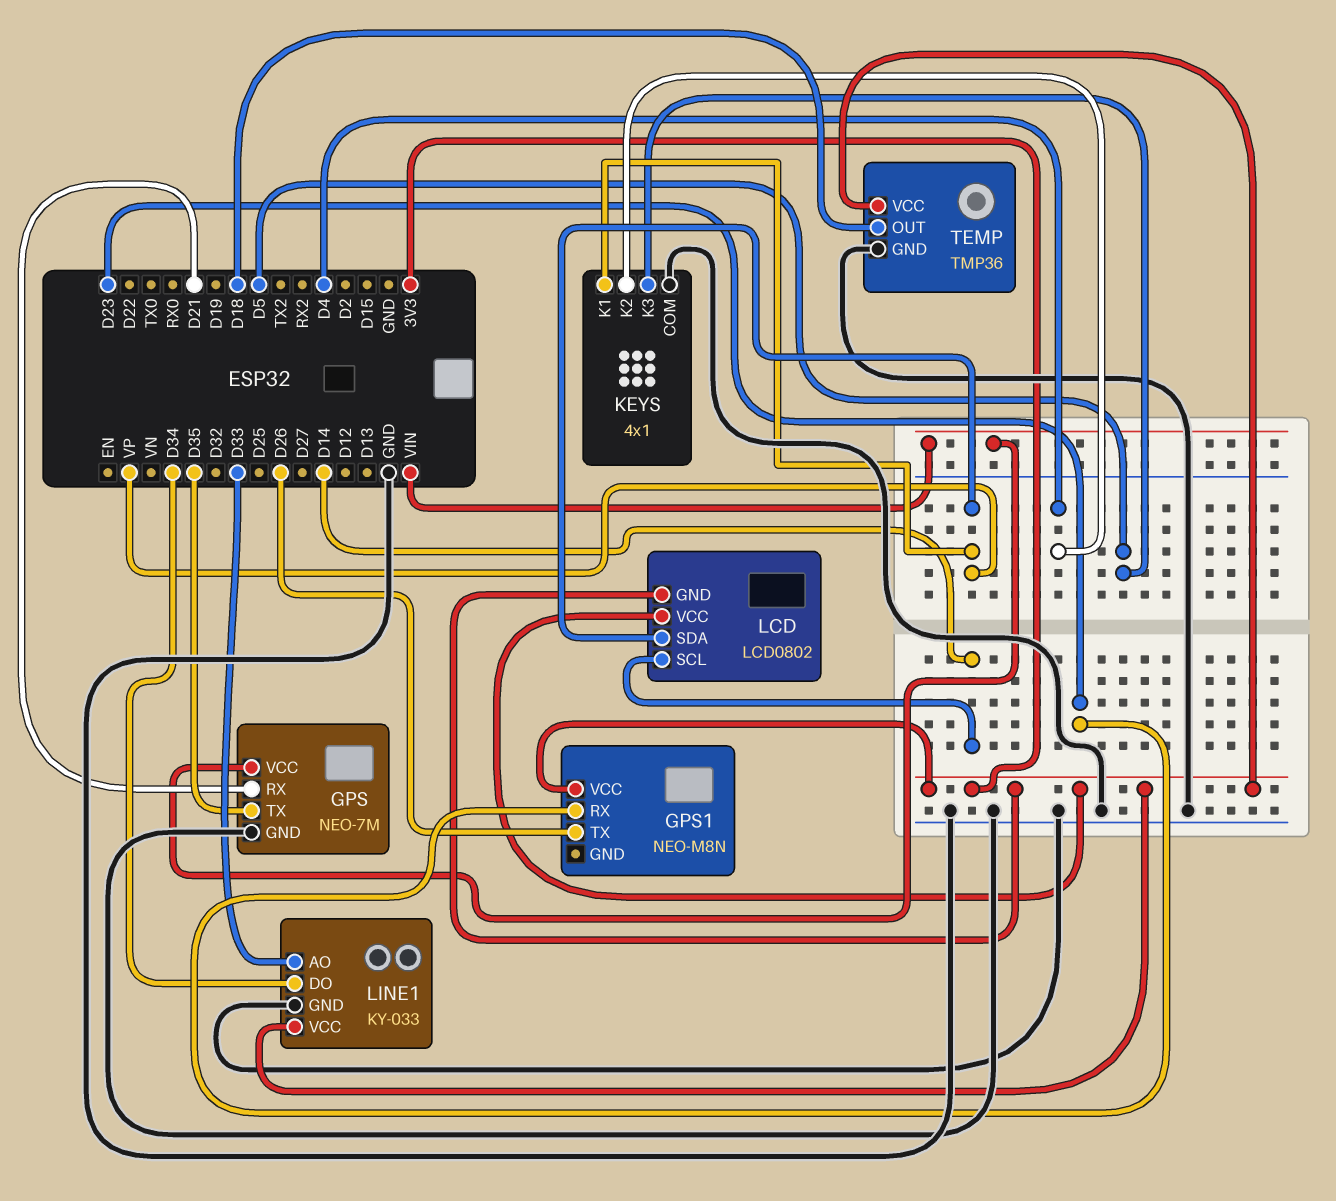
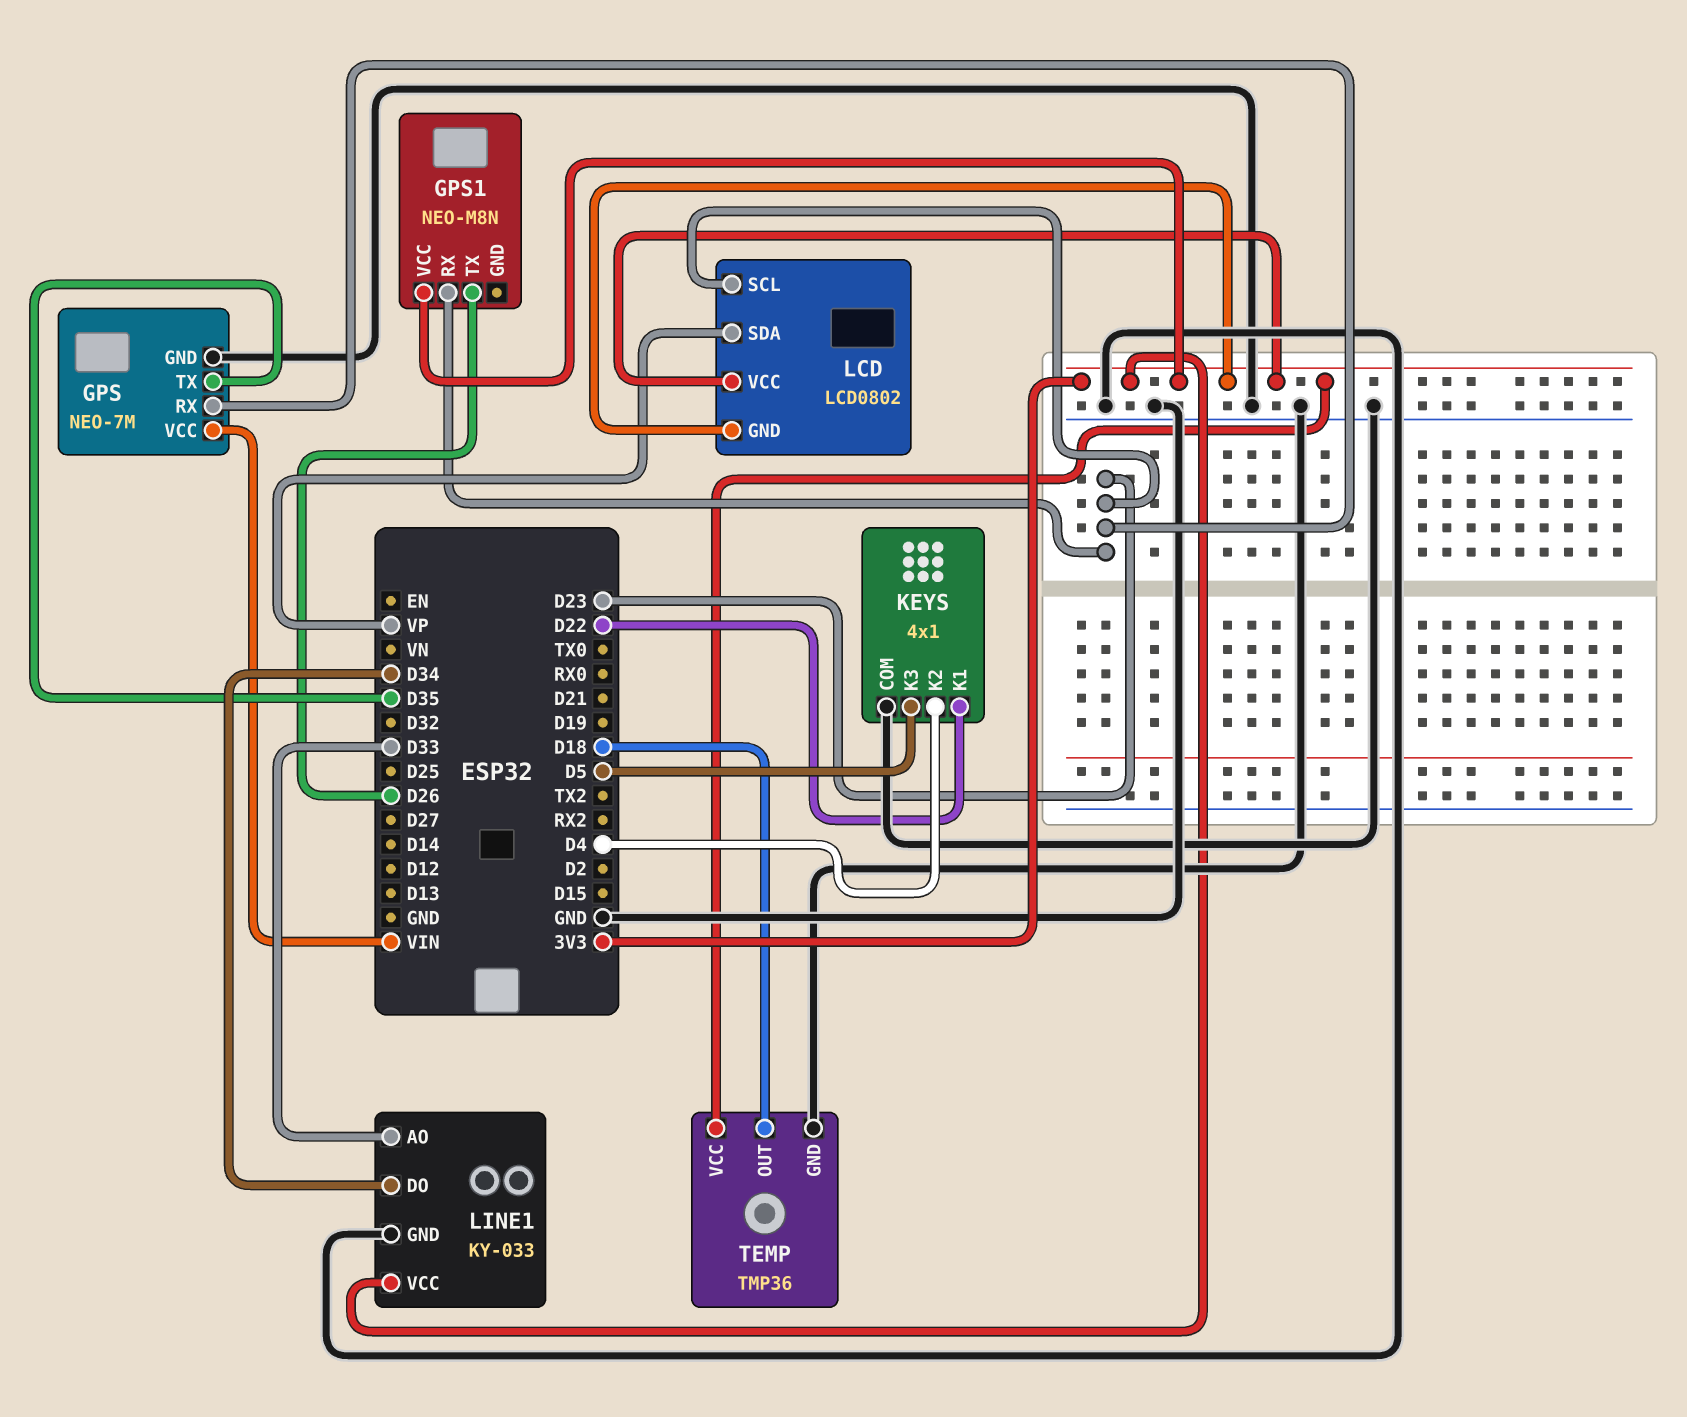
GPS pin RX: D21 -> D23
KEYS pin K1: VP -> D22
LCD pin SCL: D14 -> D23

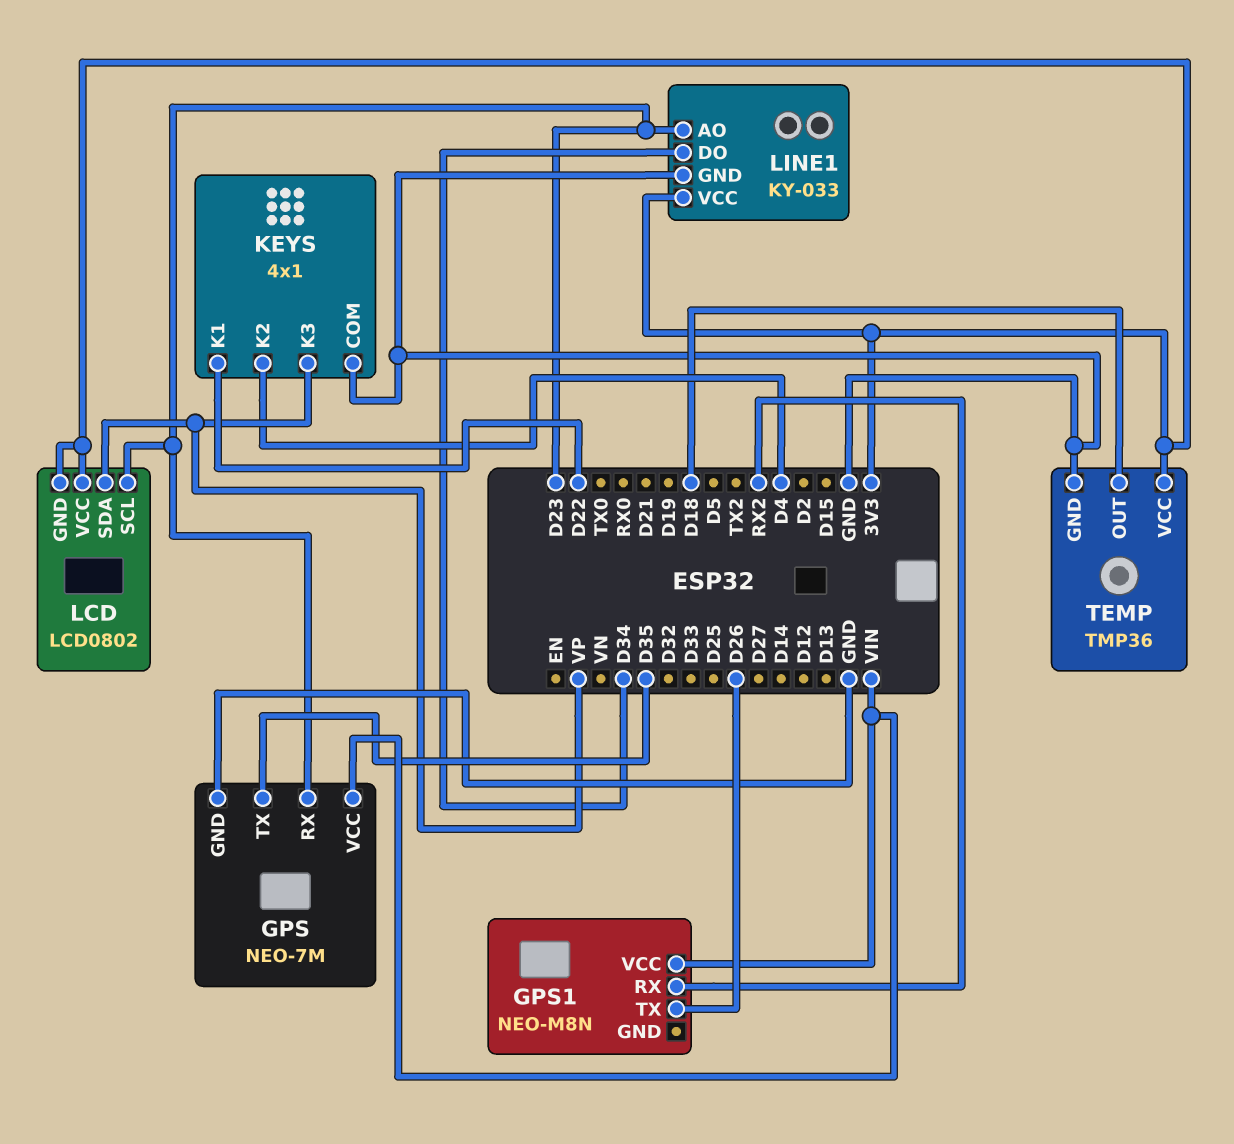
GPS1 pin RX: D23 -> RX2
GPS1 pin VCC: 3V3 -> VIN
KEYS pin K3: D5 -> VP
LINE1 pin AO: D33 -> D23

